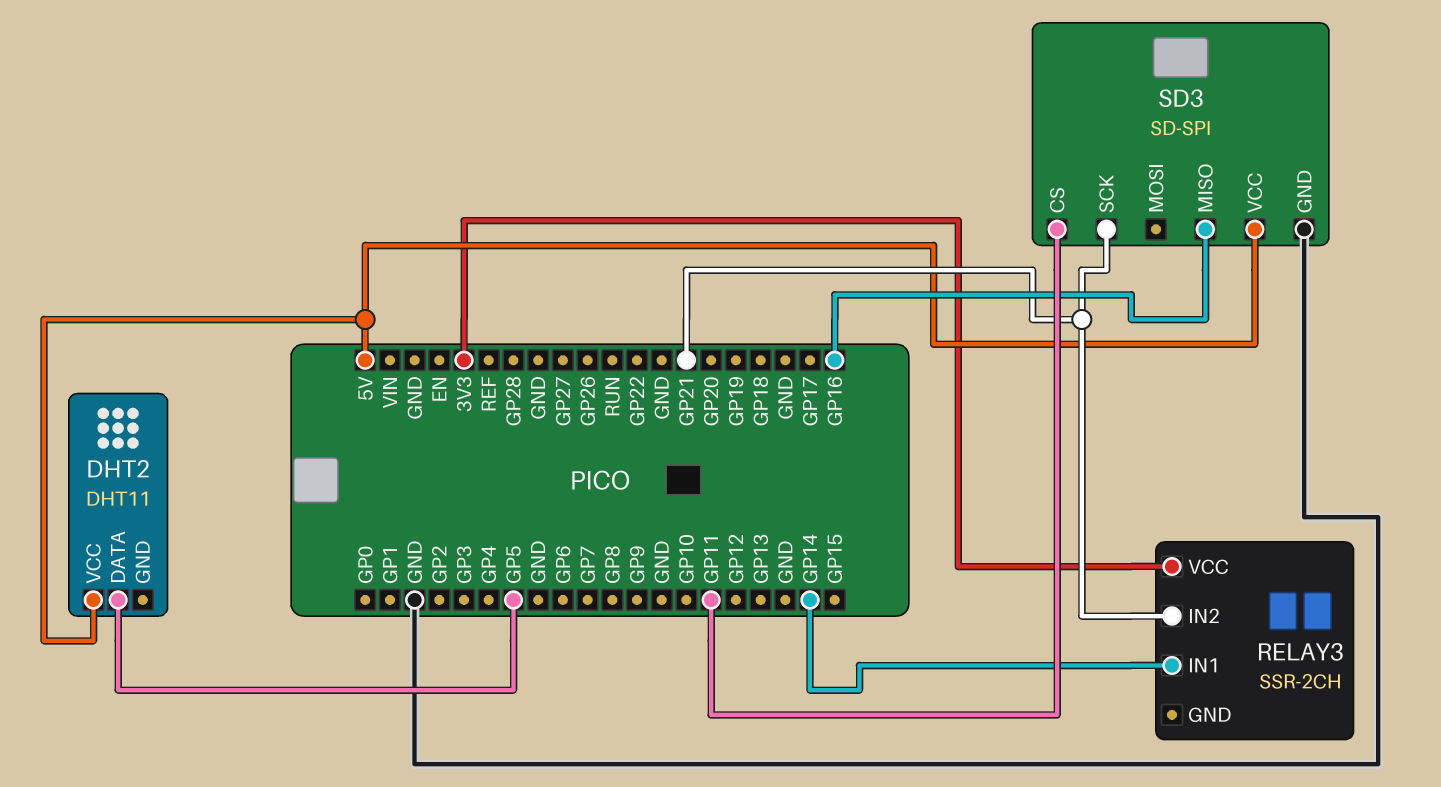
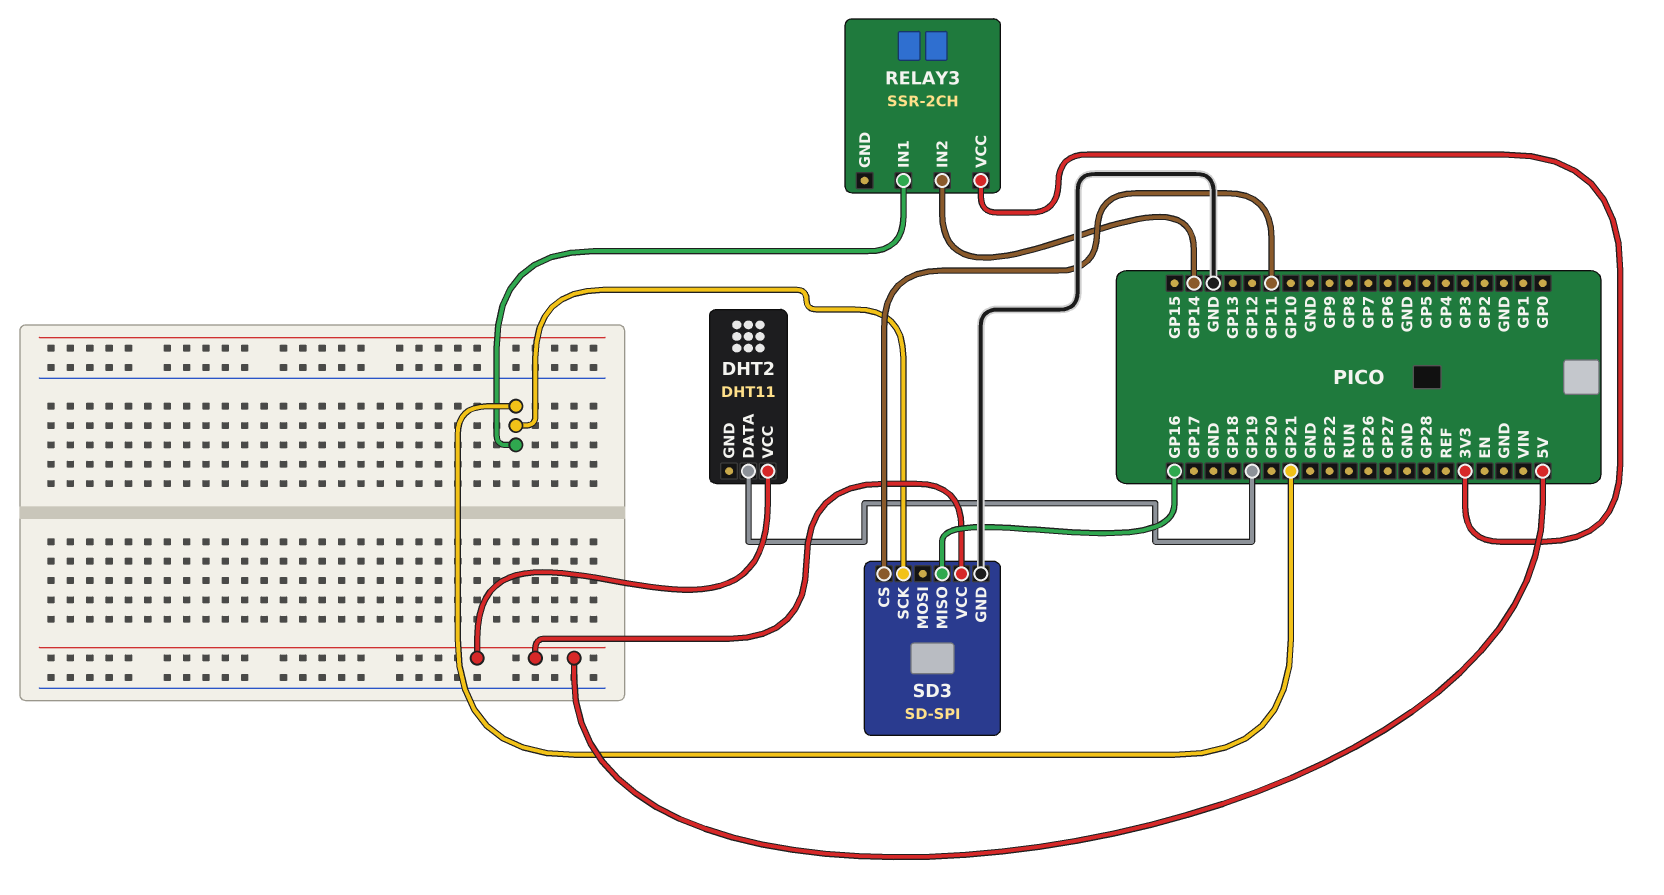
DHT2 pin DATA: GP5 -> GP19
RELAY3 pin IN1: GP14 -> GP21
RELAY3 pin IN2: GP21 -> GP14

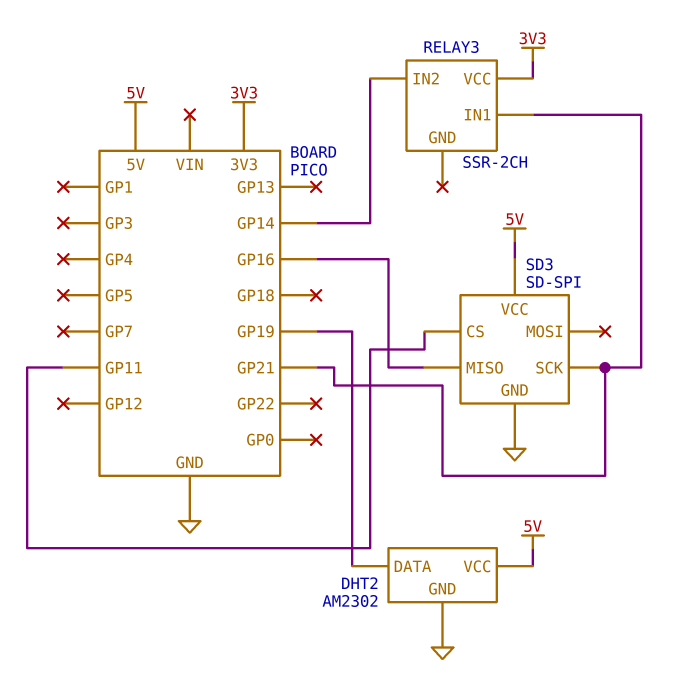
DHT2: DHT11 -> AM2302
DHT2 pin GND: none -> GND

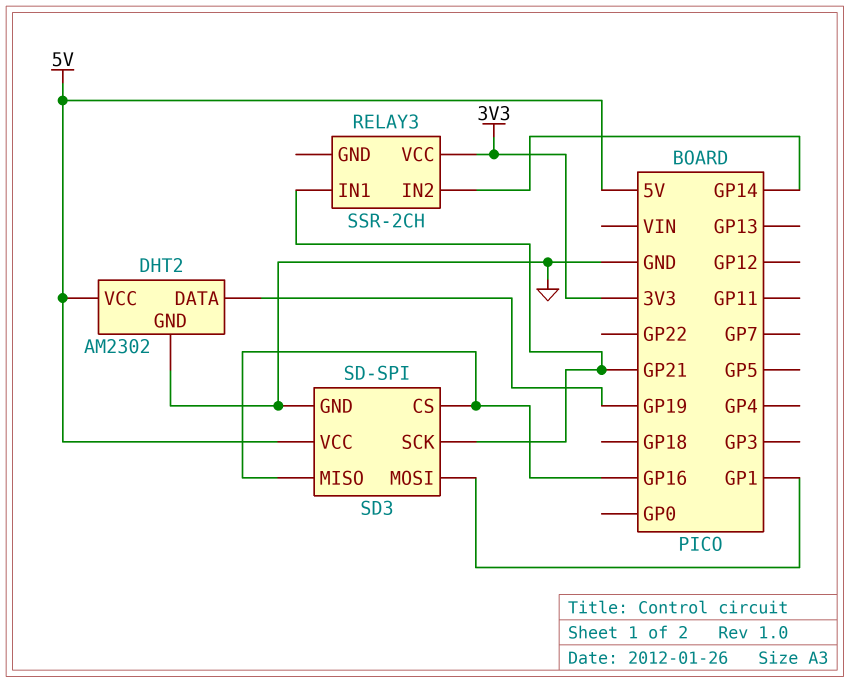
SD3 pin CS: GP11 -> GP16
SD3 pin MOSI: none -> GP1

